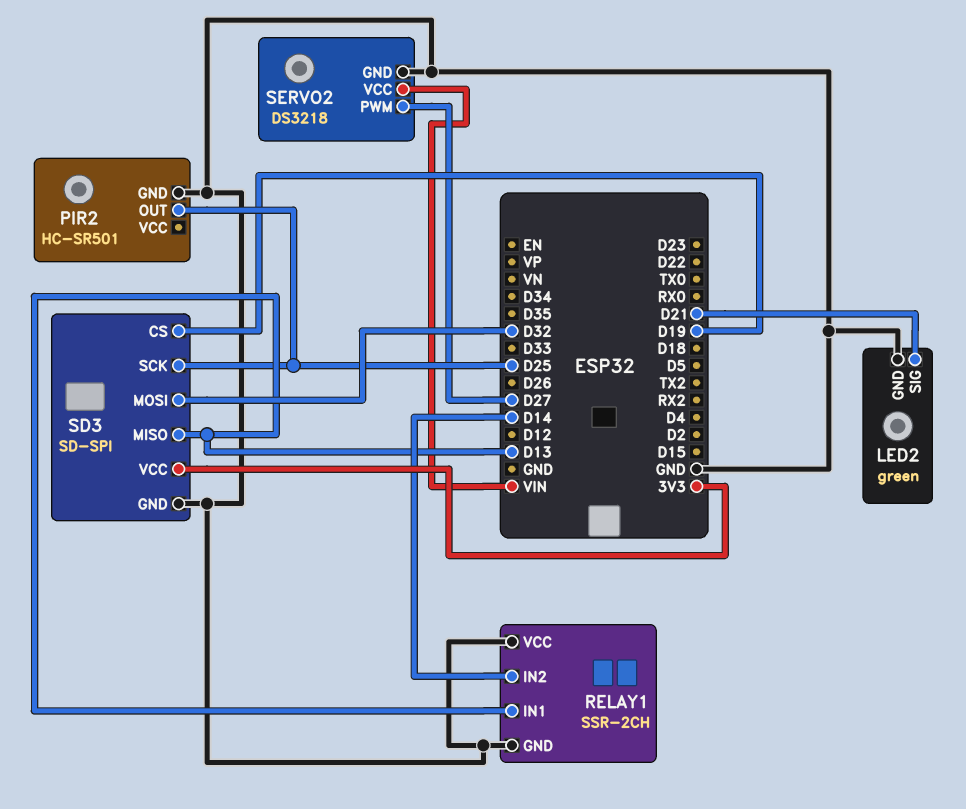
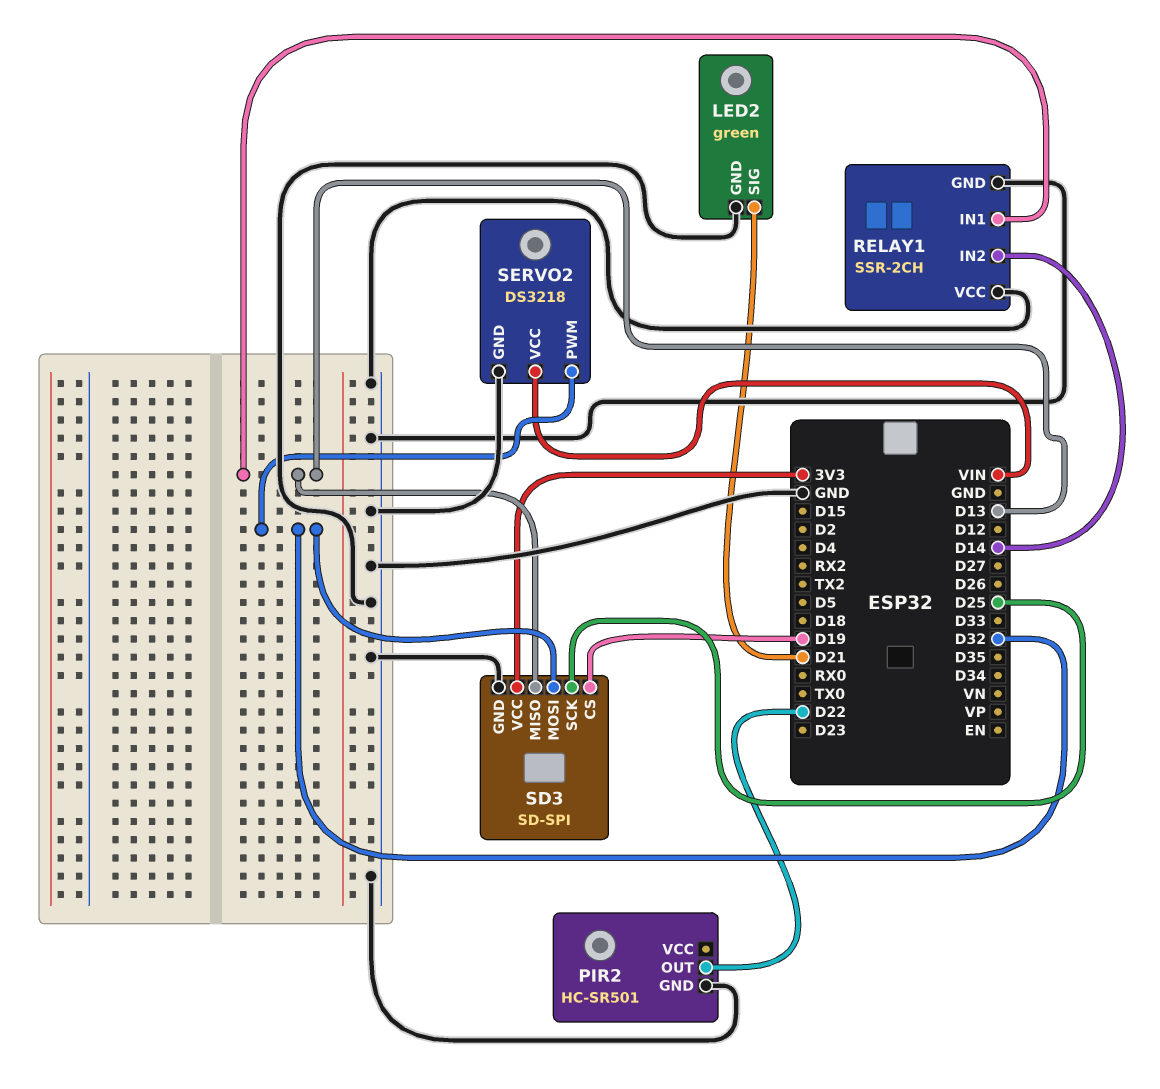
PIR2 pin OUT: D25 -> D22
SERVO2 pin PWM: D27 -> D32

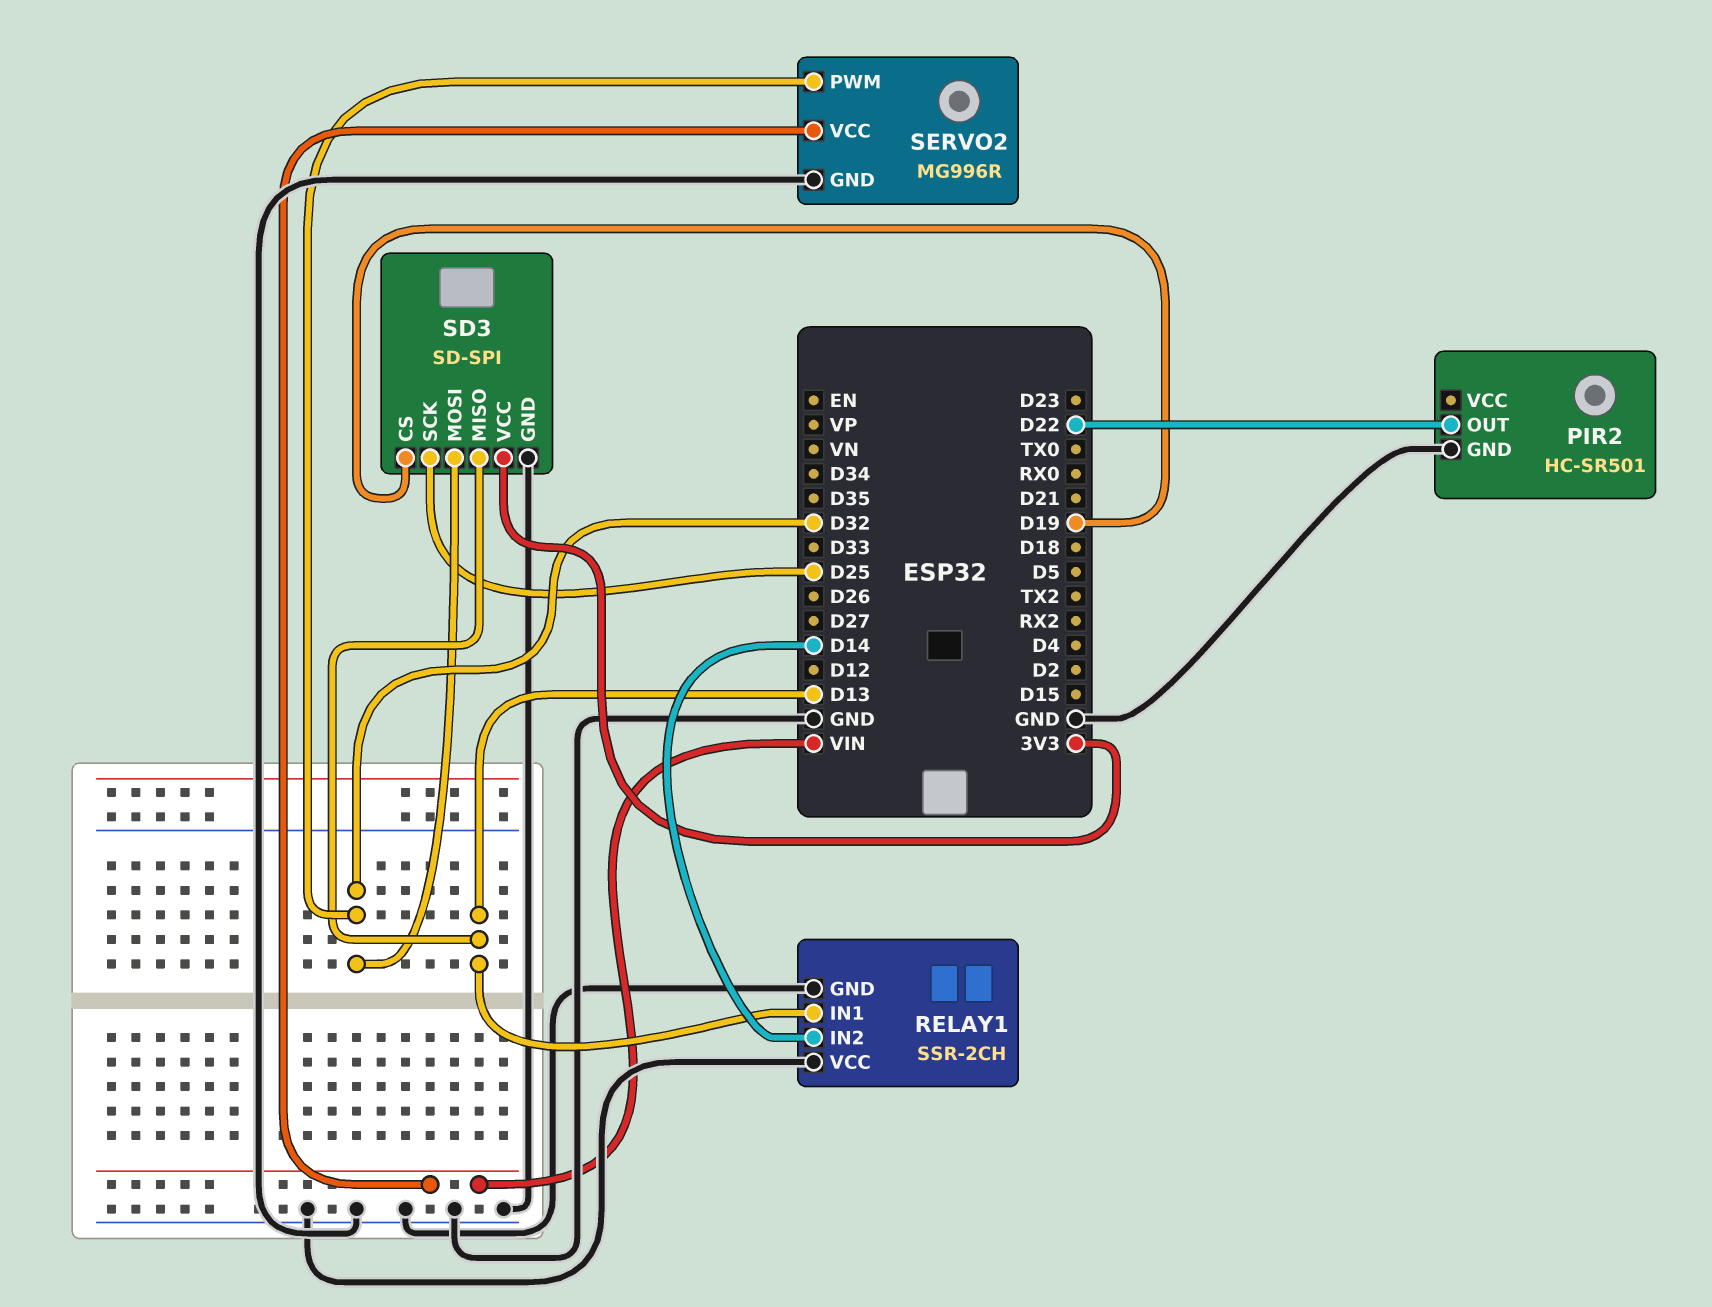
LED2: green -> none
LED2 pin GND: GND -> none
LED2 pin SIG: D21 -> none
SERVO2: DS3218 -> MG996R

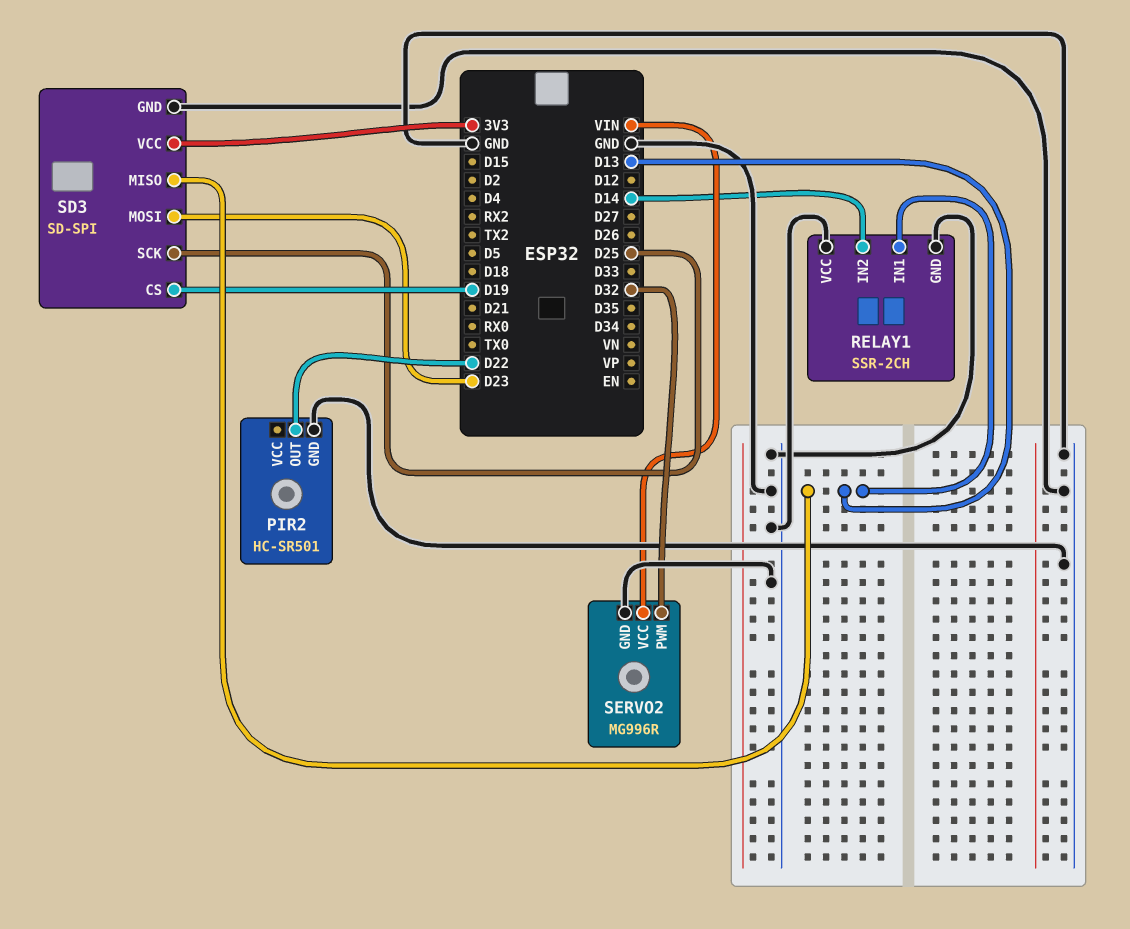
SD3 pin MOSI: D32 -> D23

